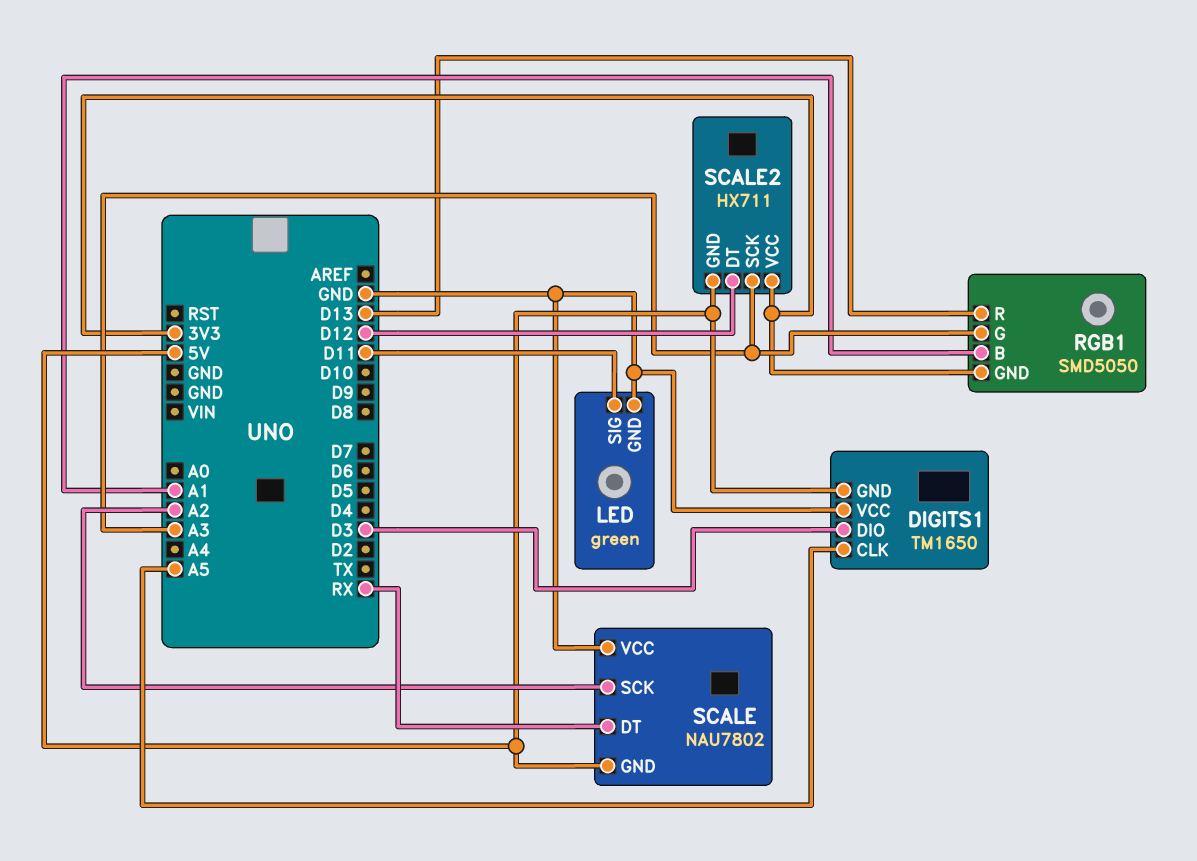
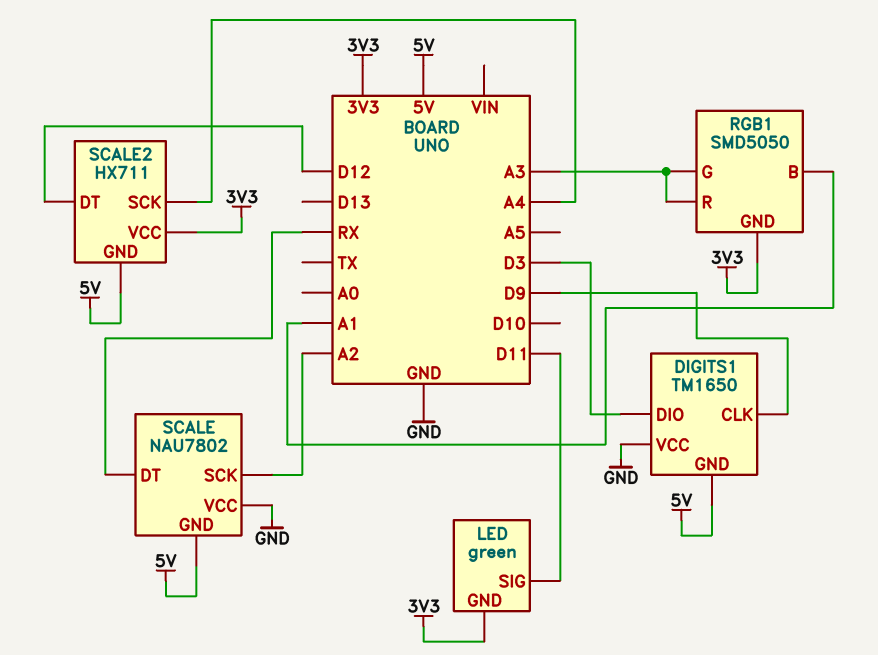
DIGITS1 pin CLK: A5 -> D9
LED pin GND: GND -> 3V3
RGB1 pin R: D13 -> A3
SCALE2 pin SCK: A3 -> A4

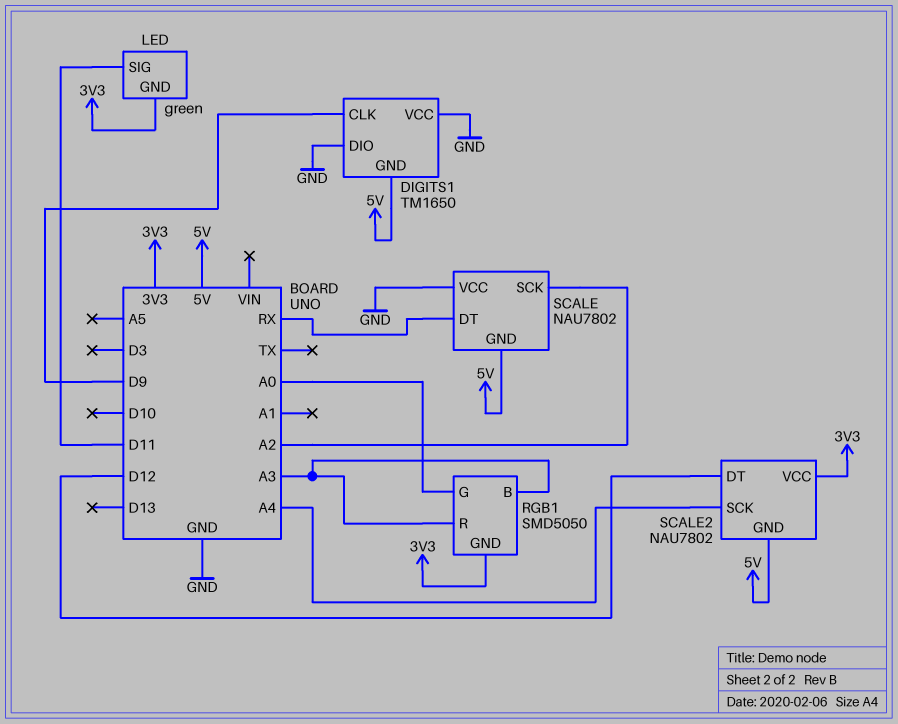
DIGITS1 pin DIO: D3 -> GND
RGB1 pin B: A1 -> A3
RGB1 pin G: A3 -> A0
SCALE2: HX711 -> NAU7802

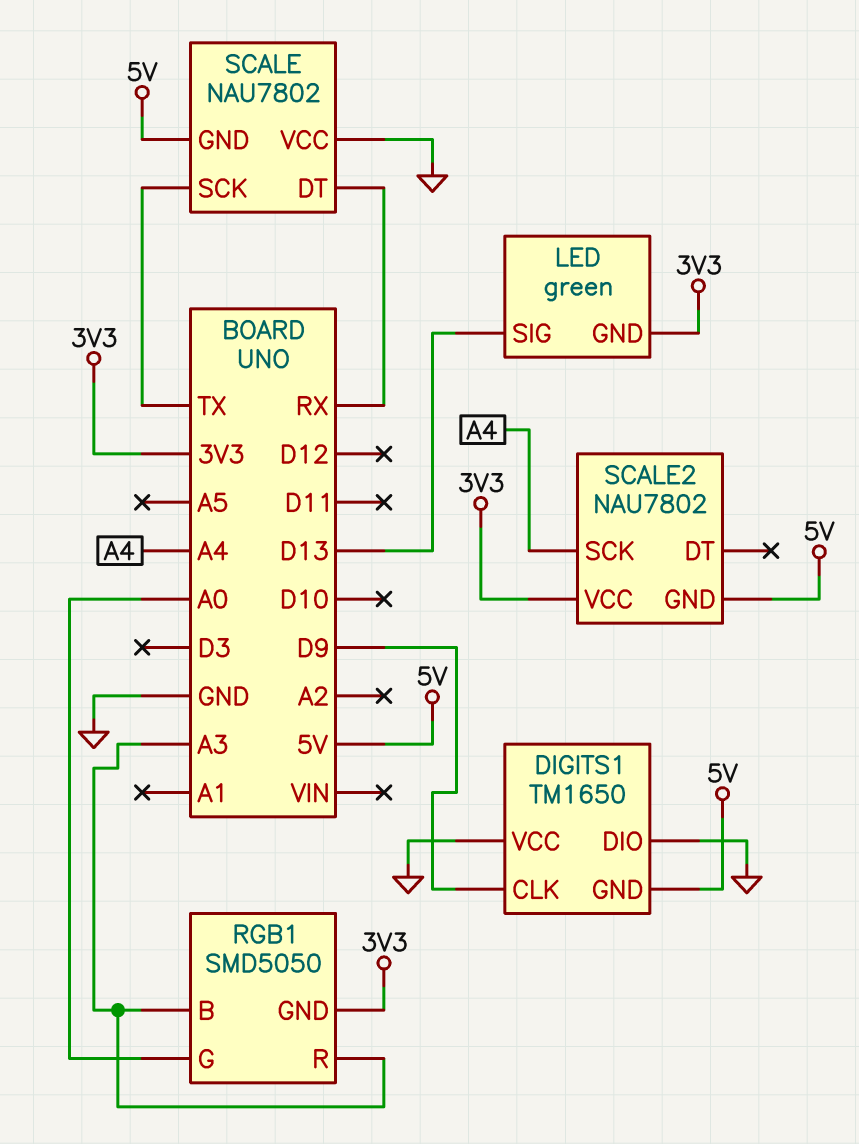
LED pin SIG: D11 -> D13
SCALE pin SCK: A2 -> TX
SCALE2 pin DT: D12 -> none

